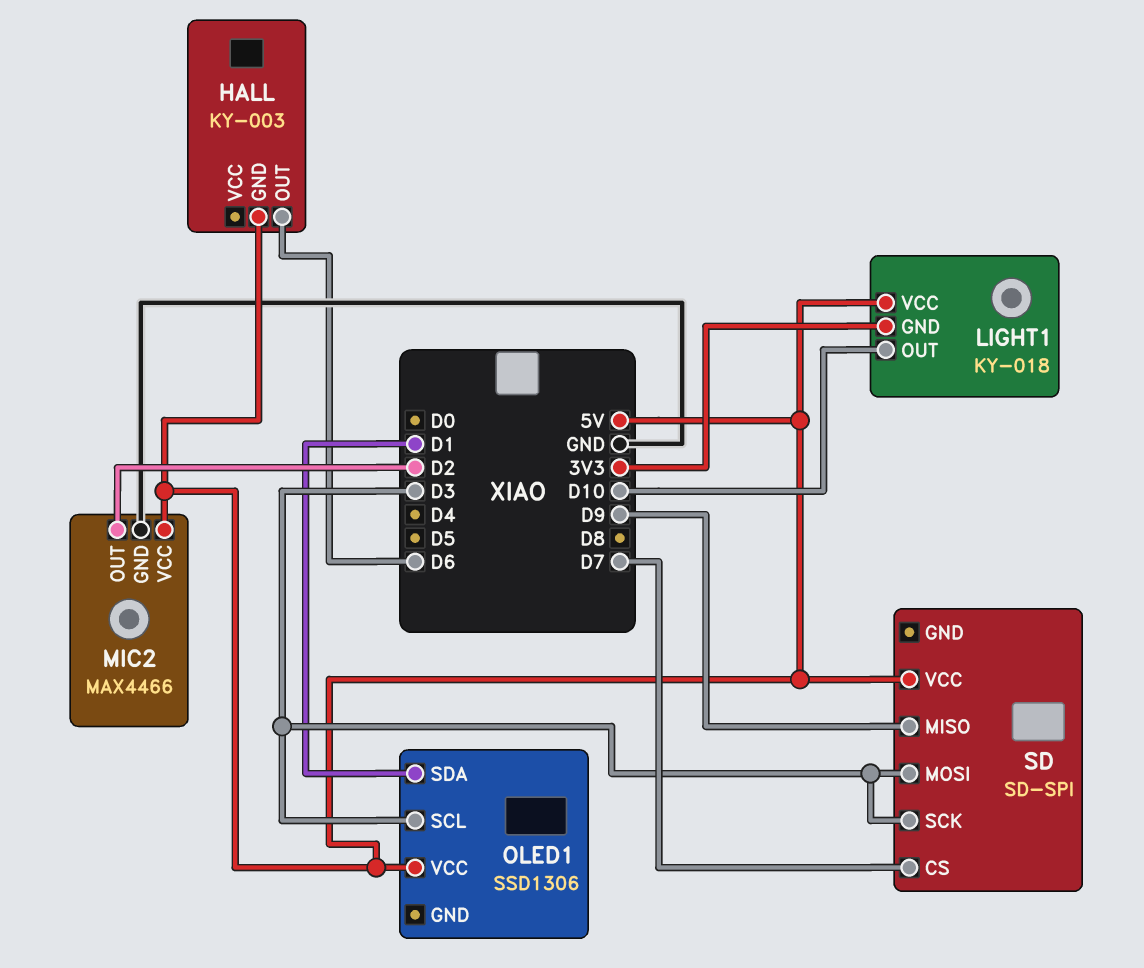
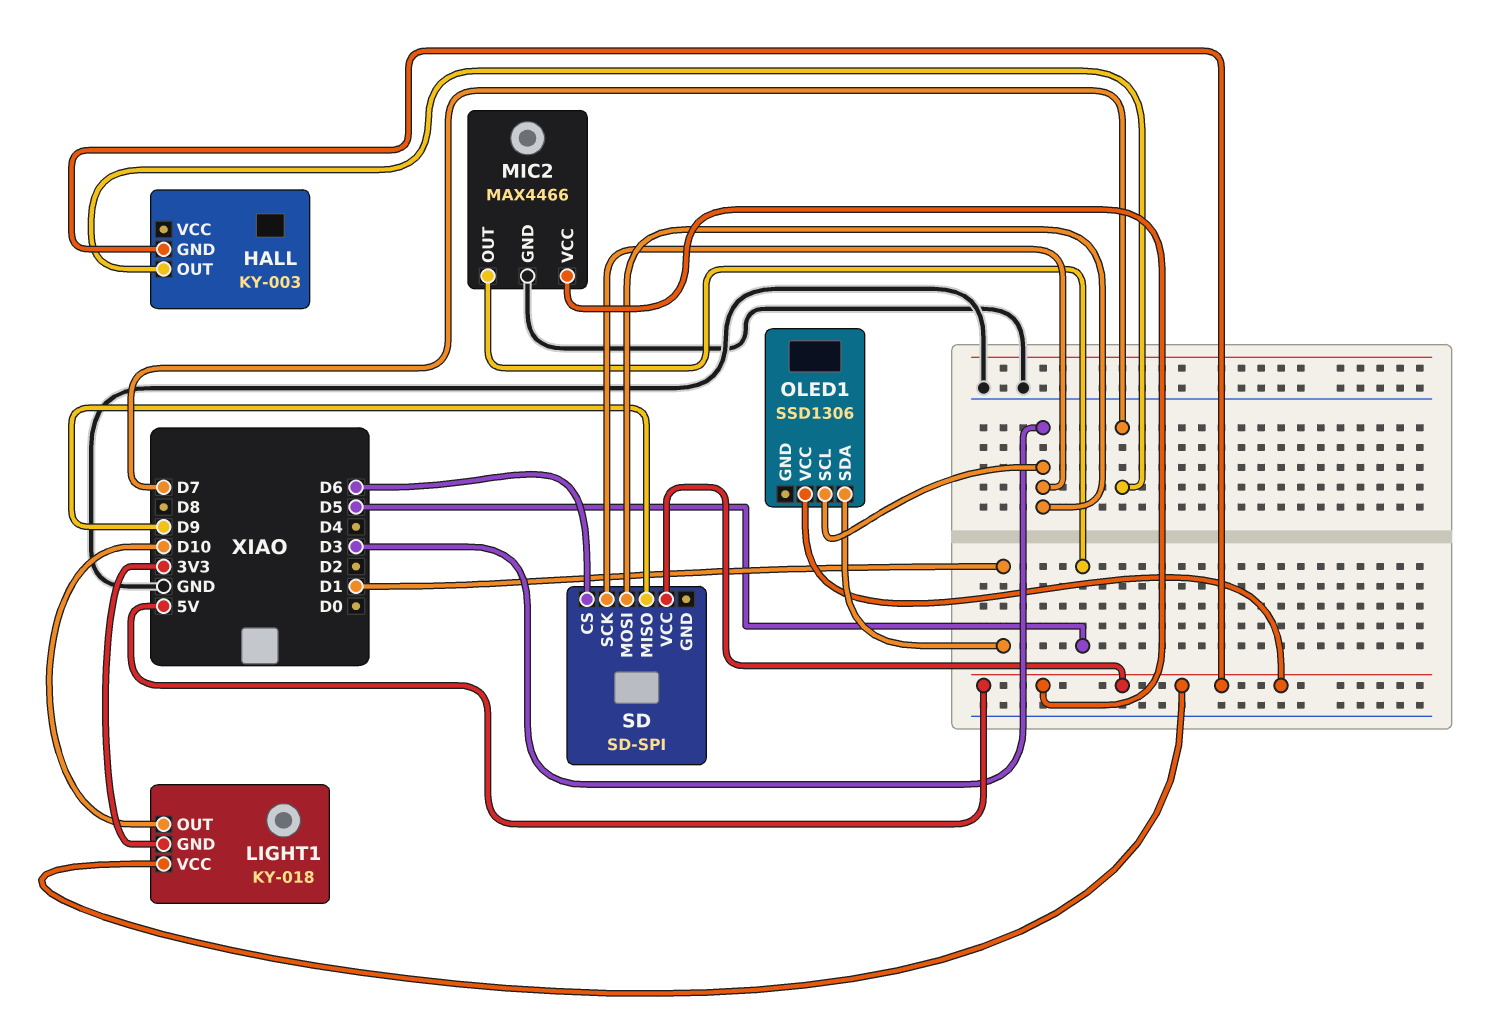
HALL pin OUT: D6 -> D7
MIC2 pin OUT: D2 -> D5
SD pin CS: D7 -> D6

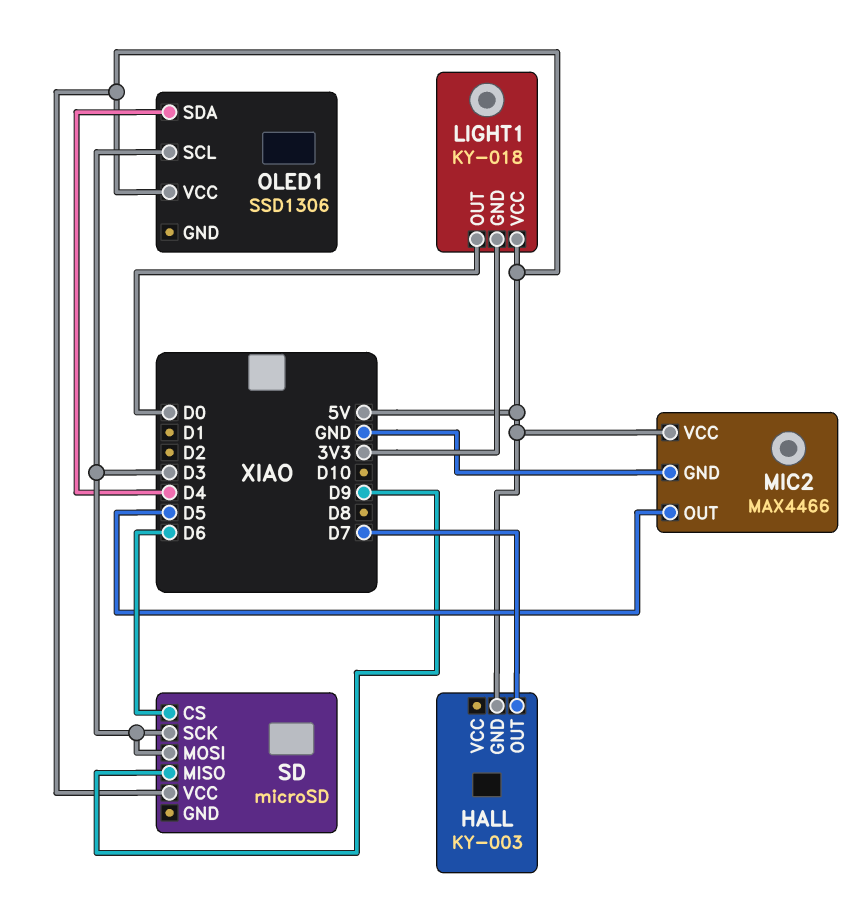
LIGHT1 pin OUT: D10 -> D0
OLED1 pin SDA: D1 -> D4
SD: SD-SPI -> microSD

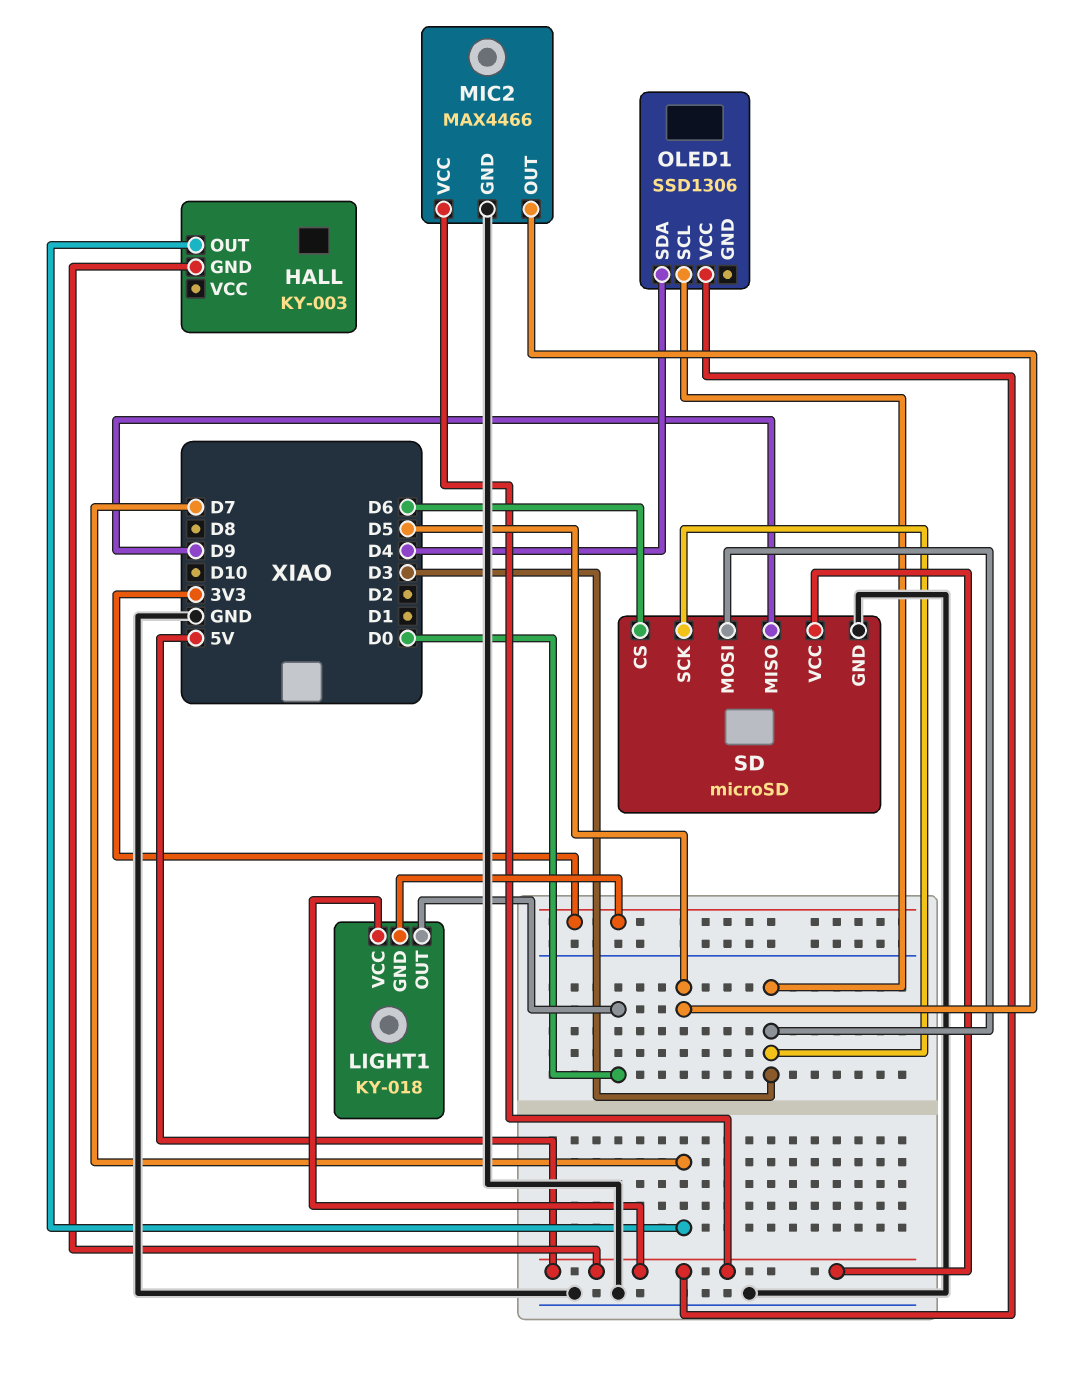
SD pin GND: none -> GND

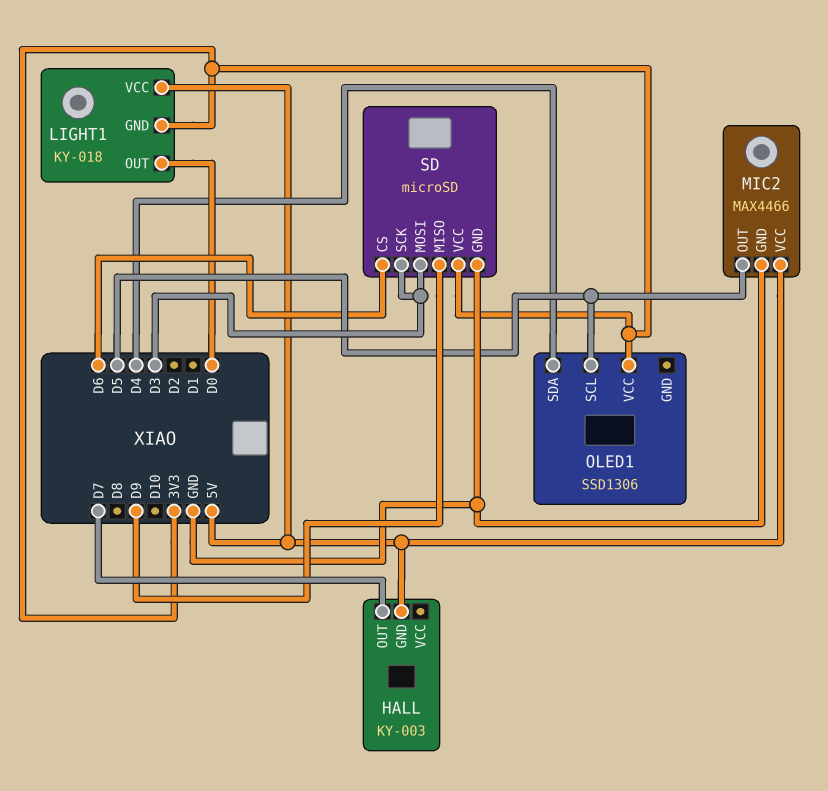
OLED1 pin SCL: D3 -> D5
OLED1 pin VCC: 5V -> 3V3
SD pin VCC: 5V -> 3V3

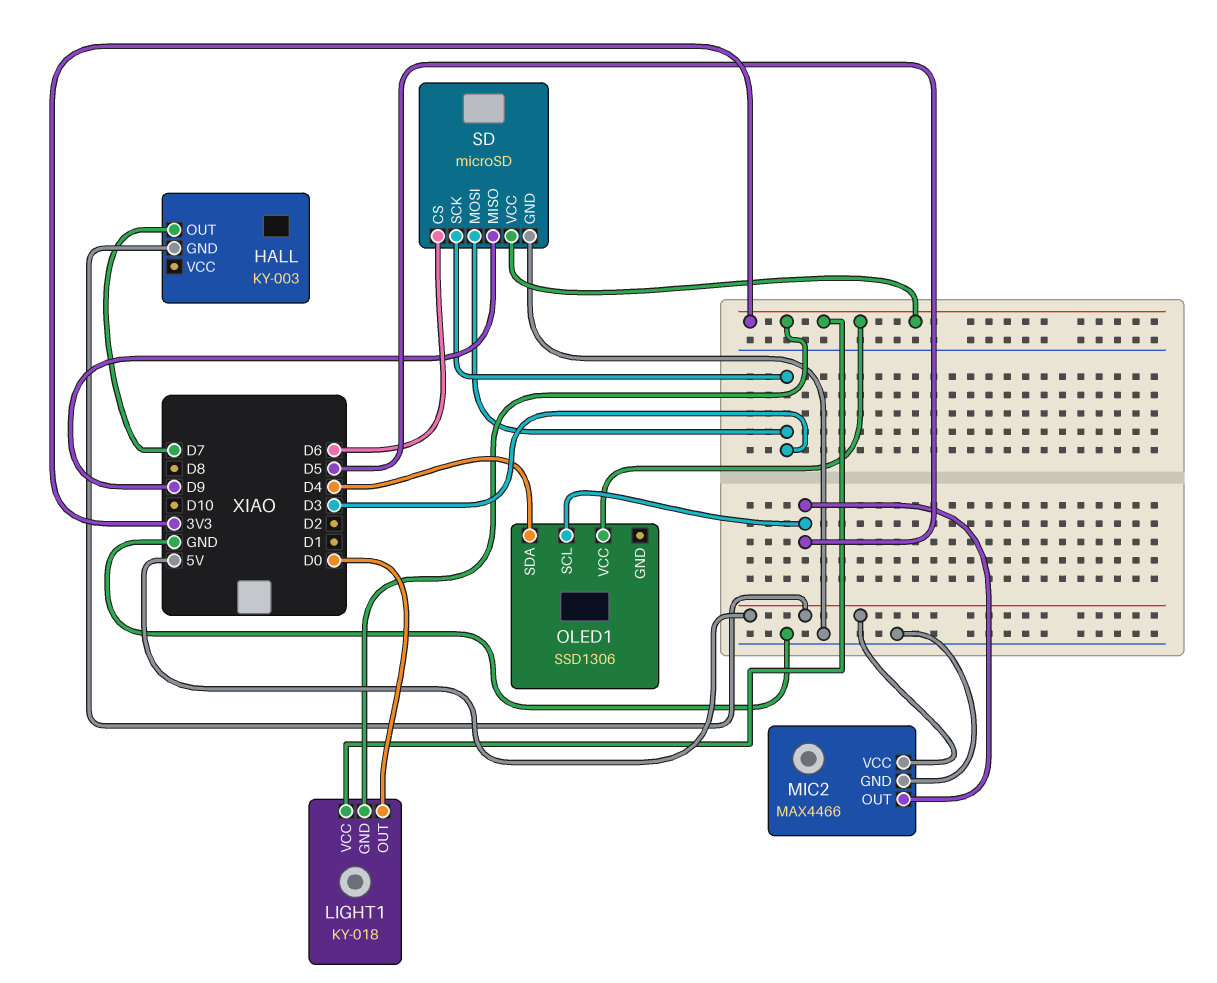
LIGHT1 pin VCC: 5V -> 3V3

